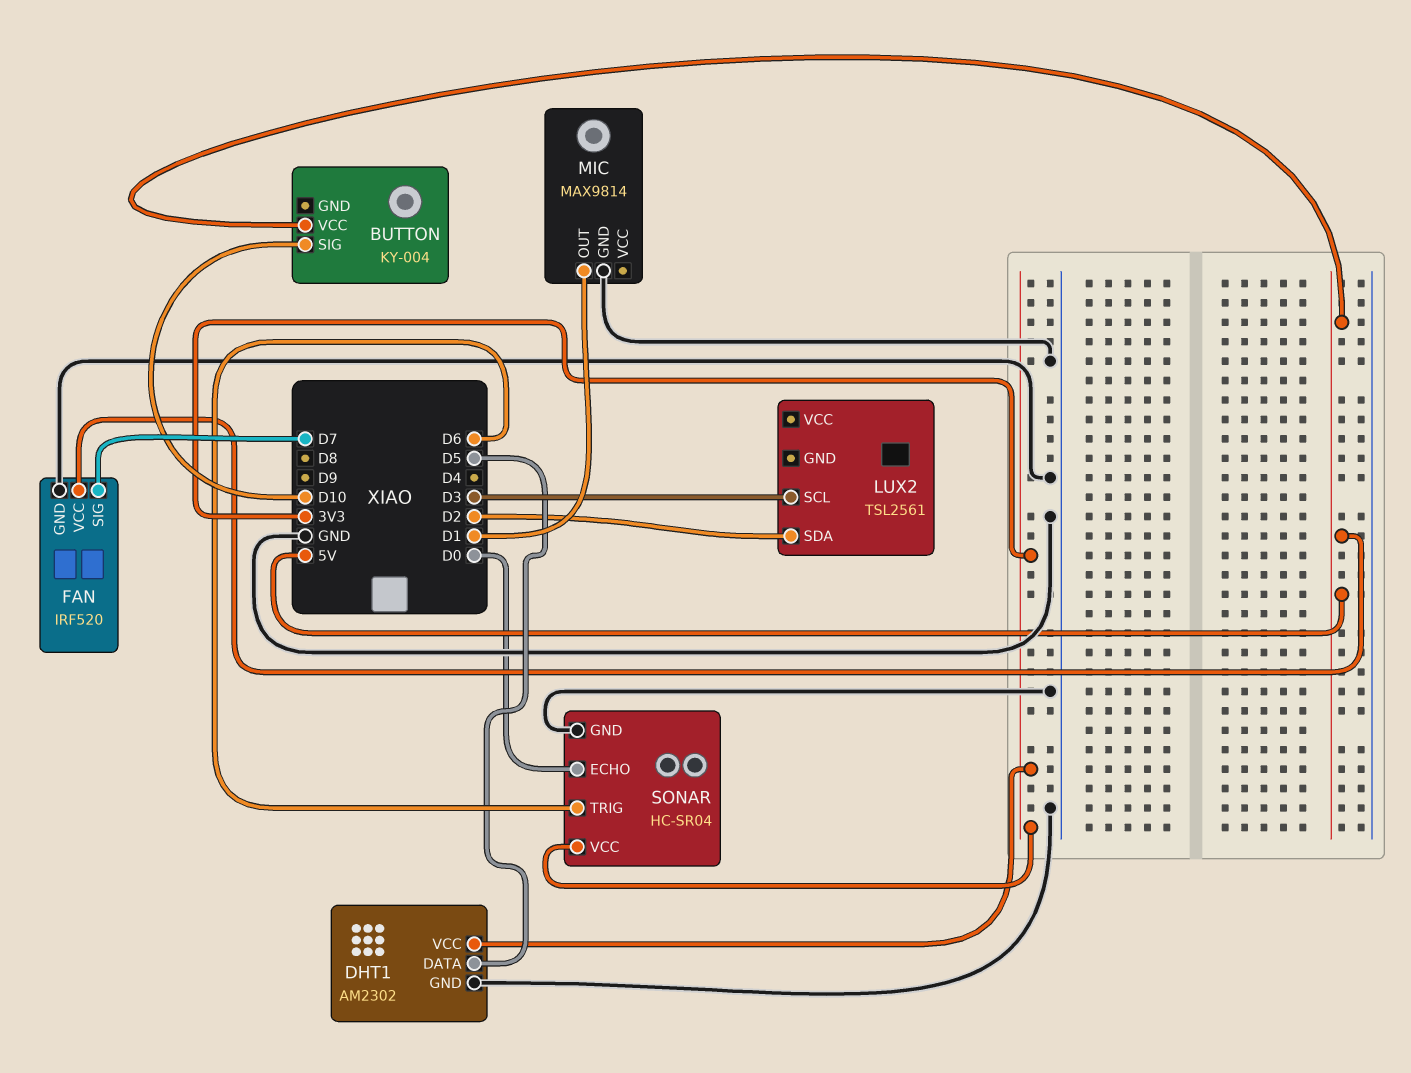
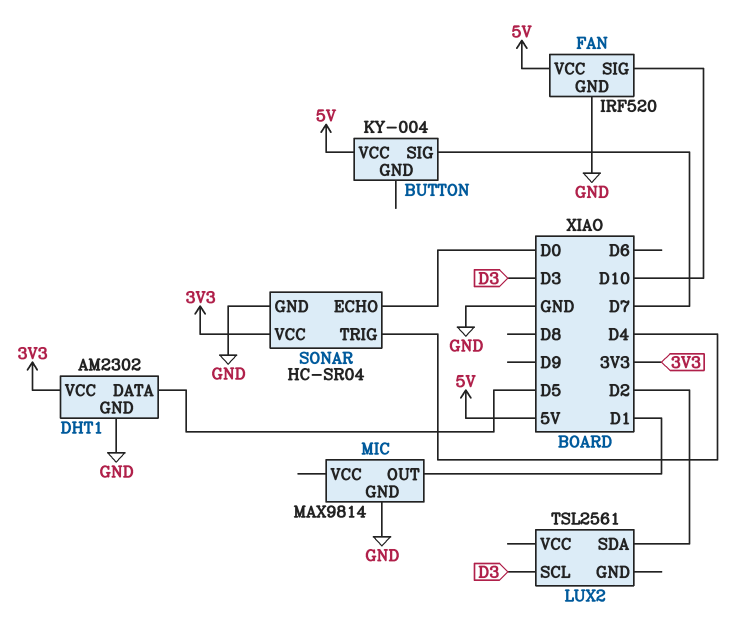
BUTTON pin SIG: D10 -> D7
FAN pin SIG: D7 -> D10
SONAR pin TRIG: D6 -> D4

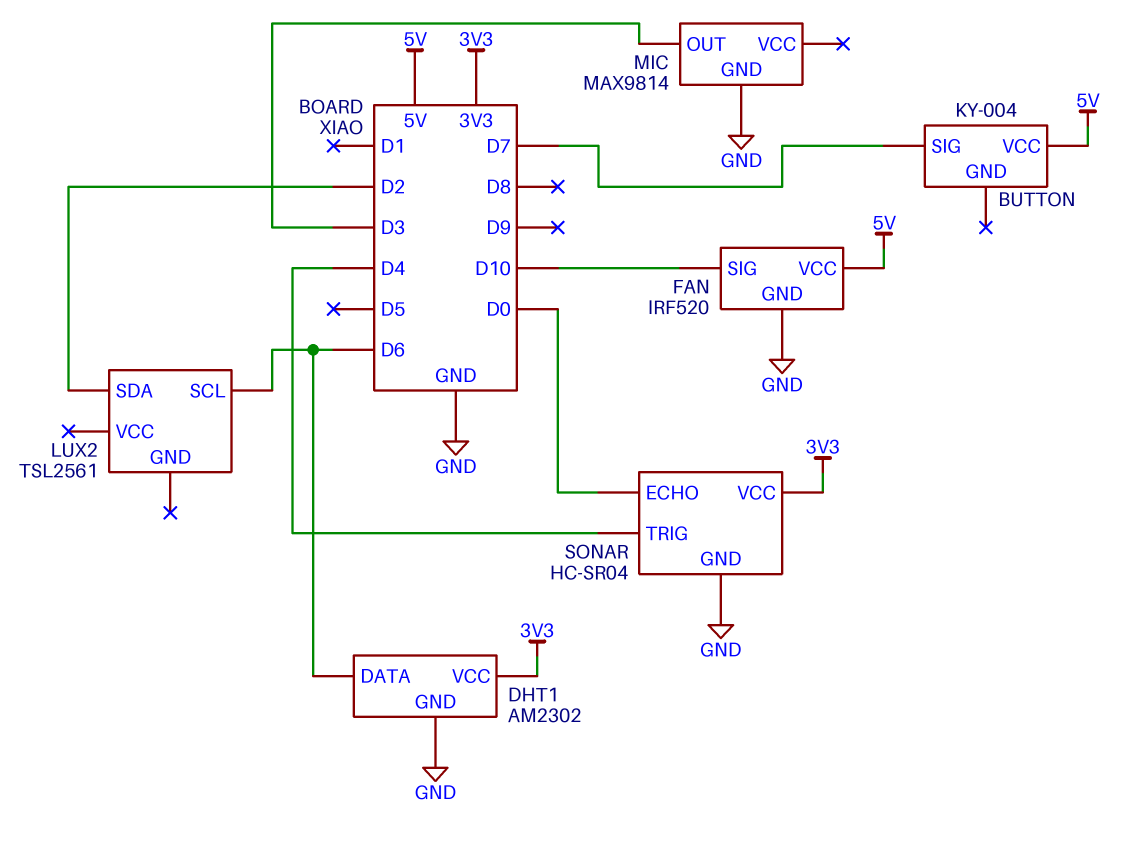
DHT1 pin DATA: D5 -> D6
LUX2 pin SCL: D3 -> D6
MIC pin OUT: D1 -> D3

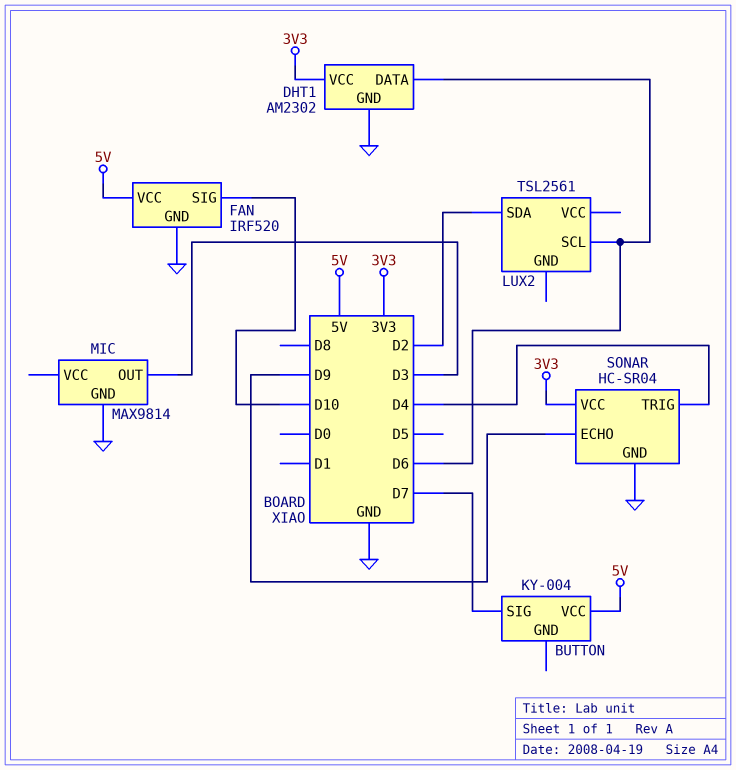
SONAR pin ECHO: D0 -> D9

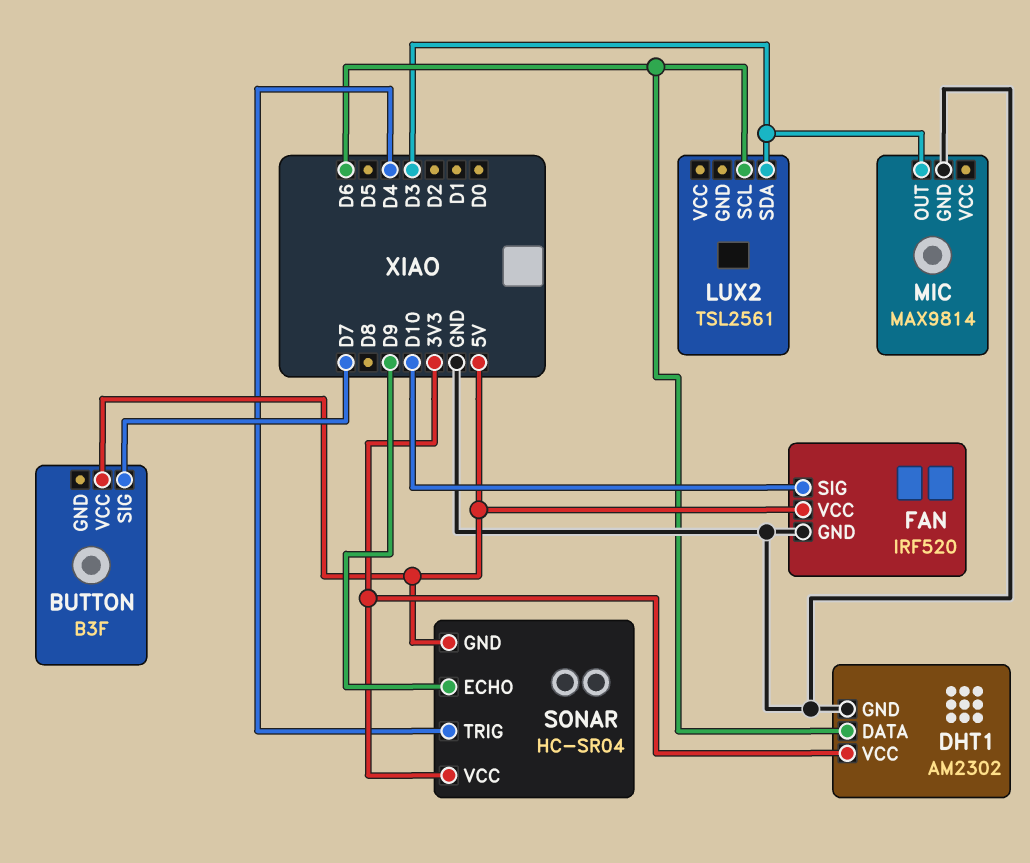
BUTTON: KY-004 -> B3F
LUX2 pin SDA: D2 -> D3
SONAR pin GND: GND -> 5V

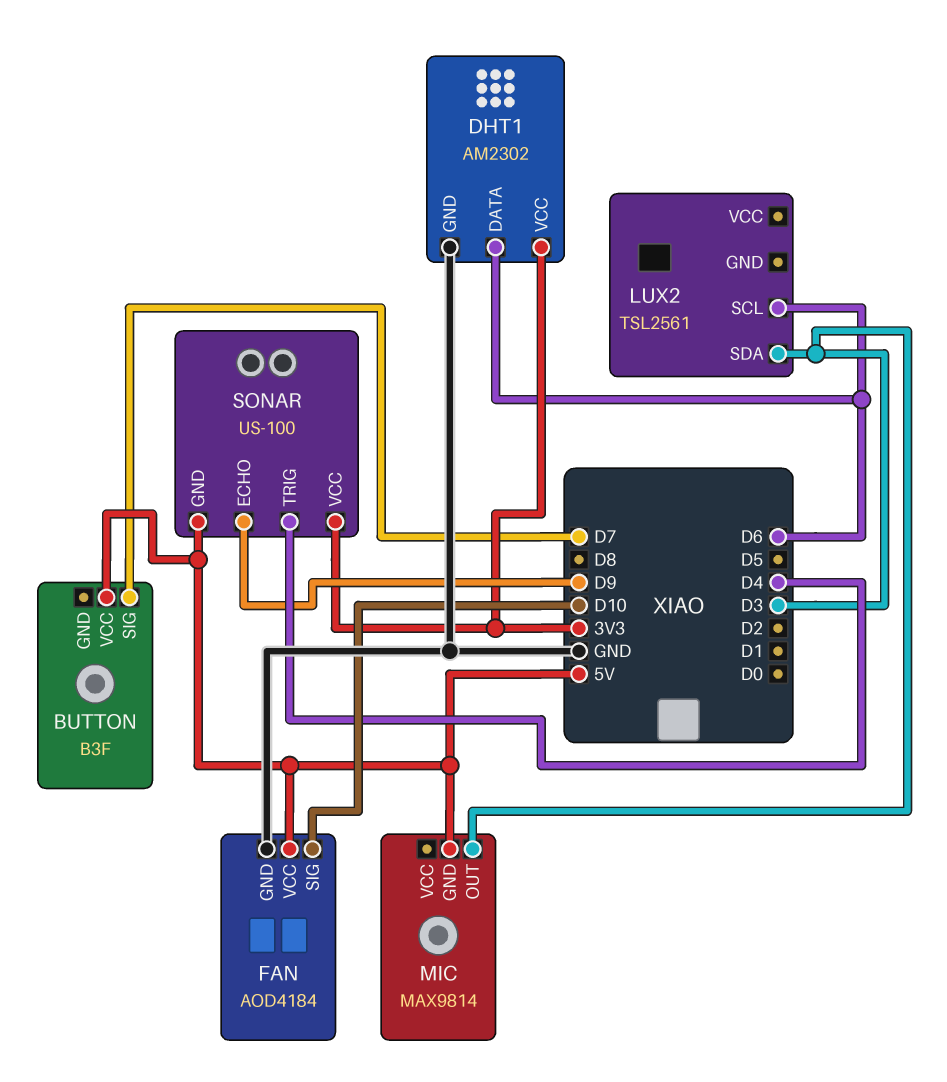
FAN: IRF520 -> AOD4184
MIC pin GND: GND -> 5V
SONAR: HC-SR04 -> US-100

